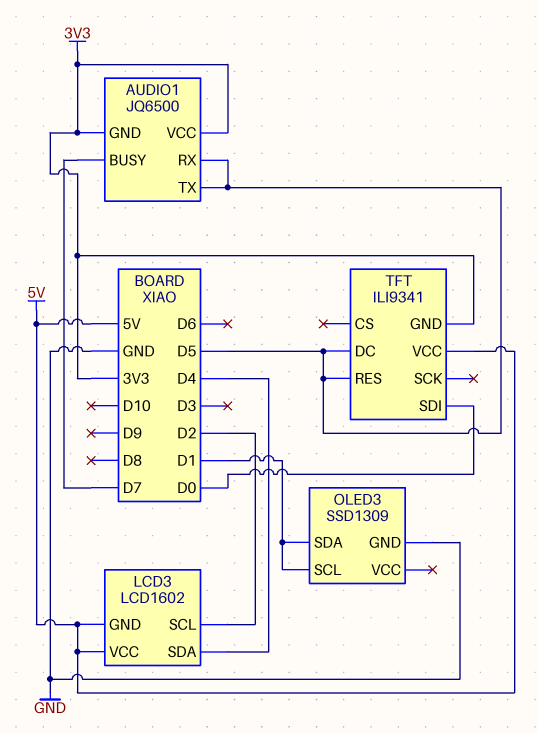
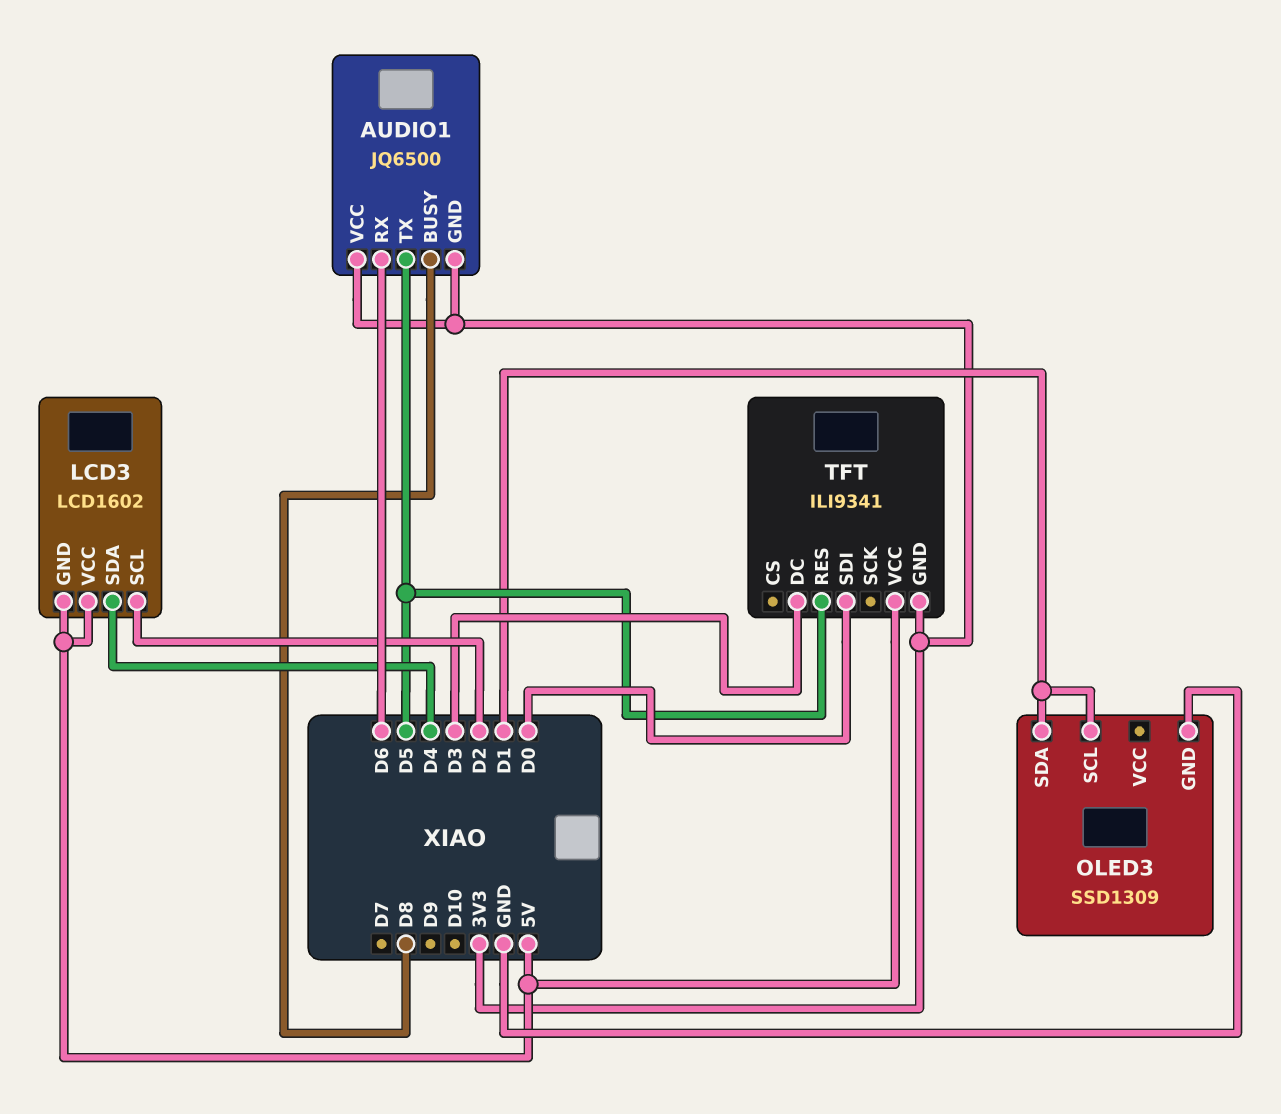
AUDIO1 pin BUSY: D7 -> D8
AUDIO1 pin RX: D5 -> D6
TFT pin DC: D5 -> D3

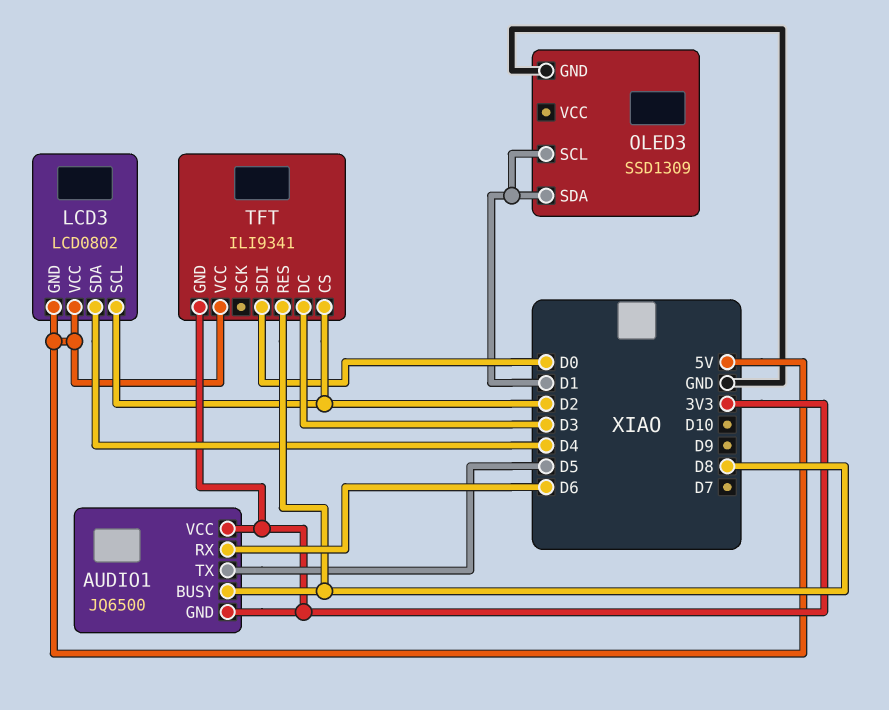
LCD3: LCD1602 -> LCD0802
TFT pin CS: none -> D2
TFT pin RES: D5 -> D8

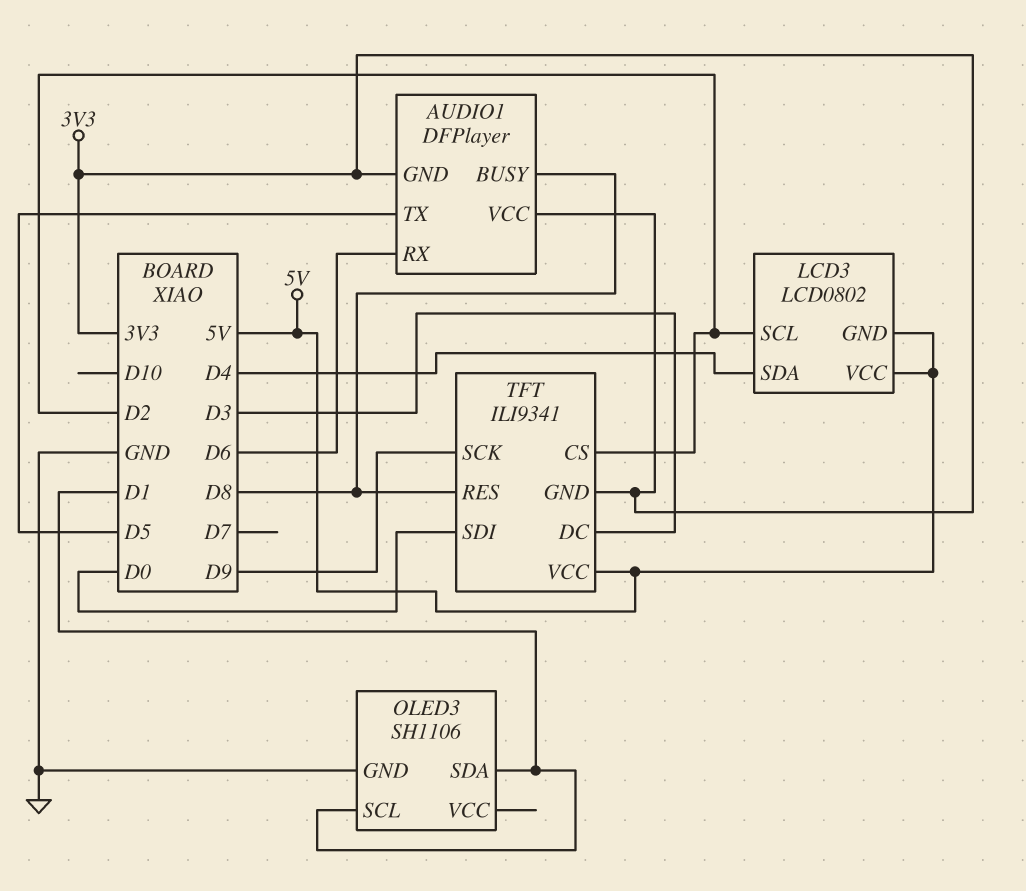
AUDIO1: JQ6500 -> DFPlayer
OLED3: SSD1309 -> SH1106
TFT pin SCK: none -> D9

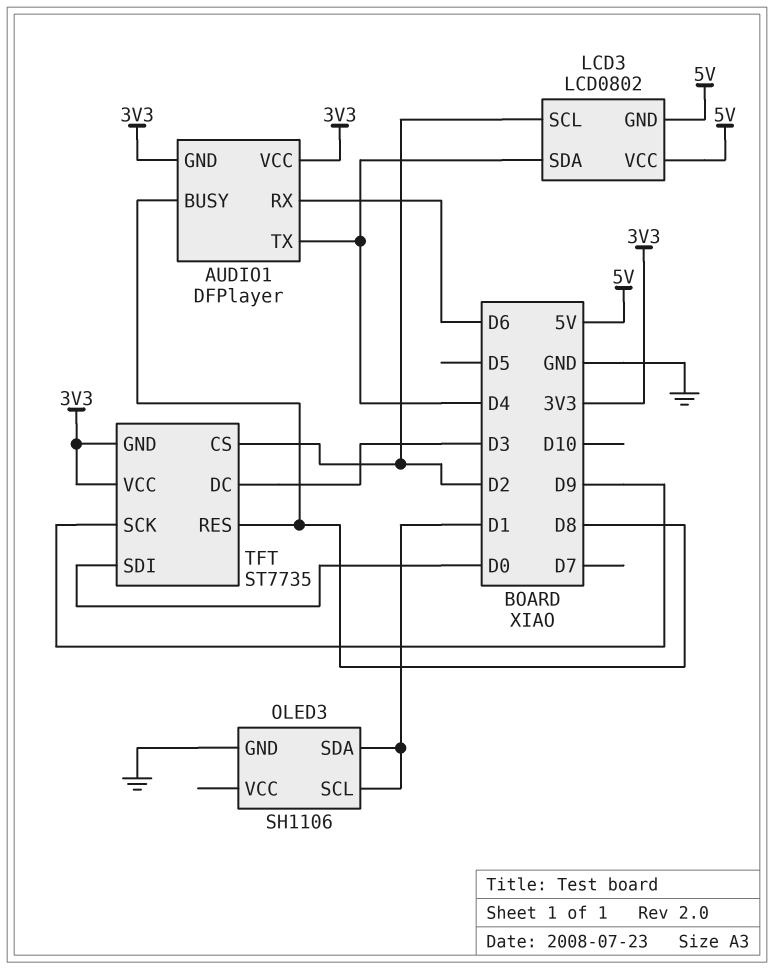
AUDIO1 pin TX: D5 -> D4
TFT: ILI9341 -> ST7735
TFT pin VCC: 5V -> 3V3

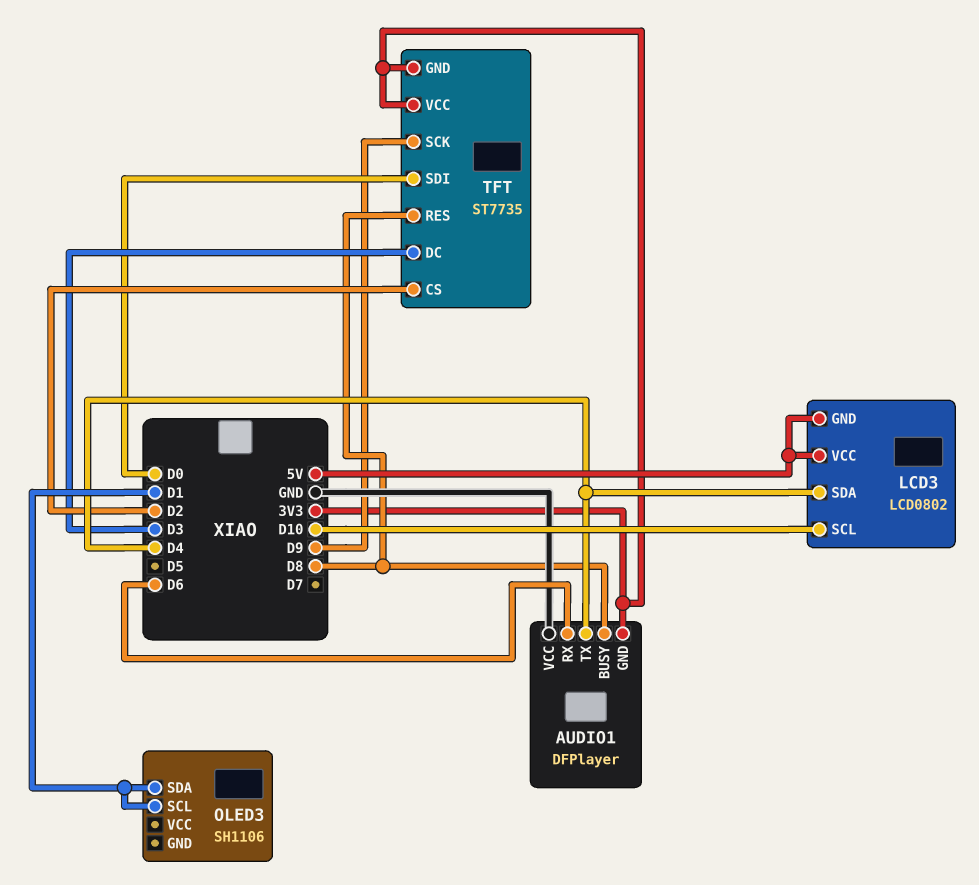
AUDIO1 pin VCC: 3V3 -> GND
LCD3 pin SCL: D2 -> D10
OLED3 pin GND: GND -> none

